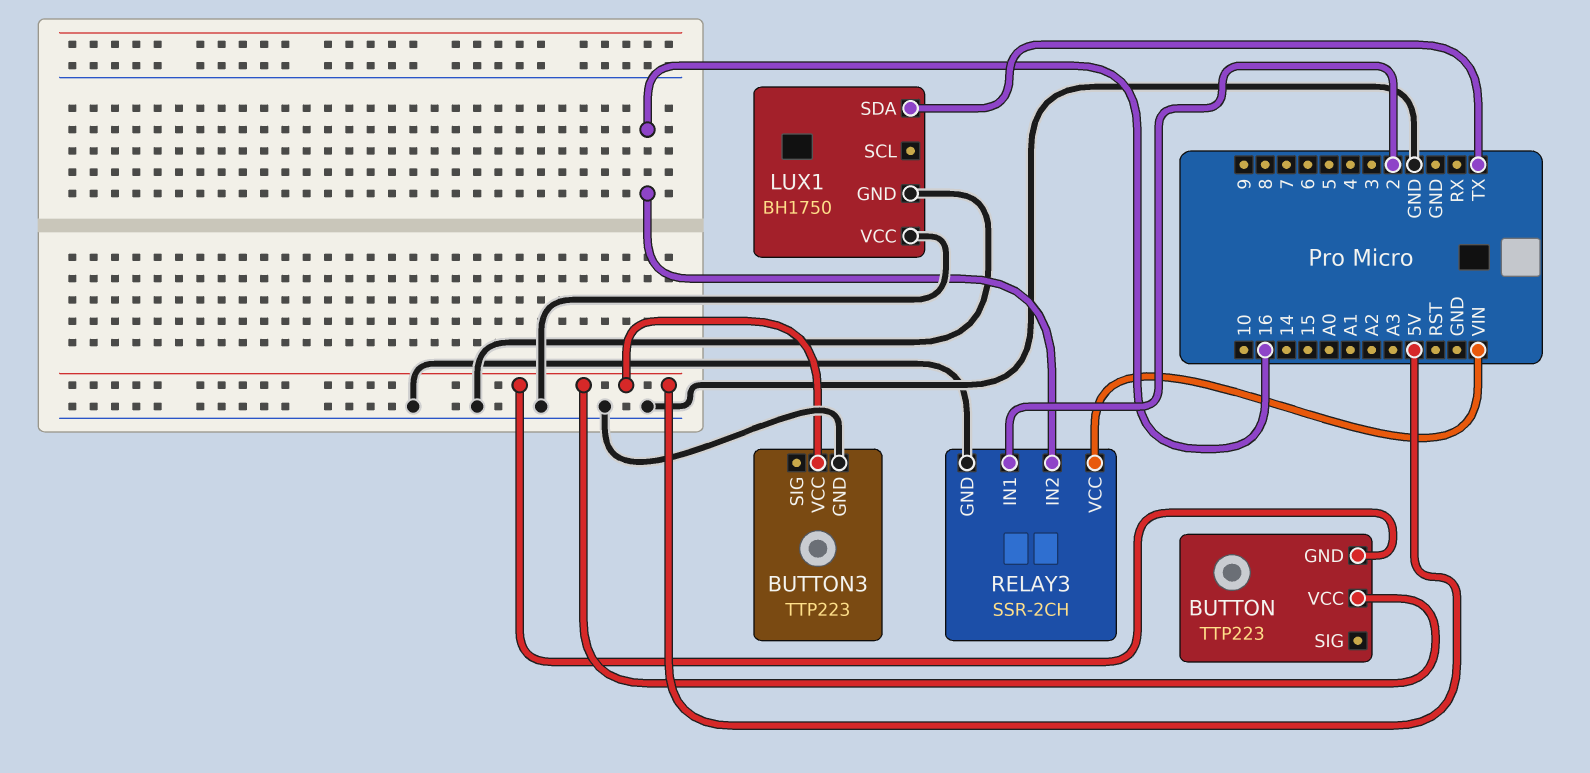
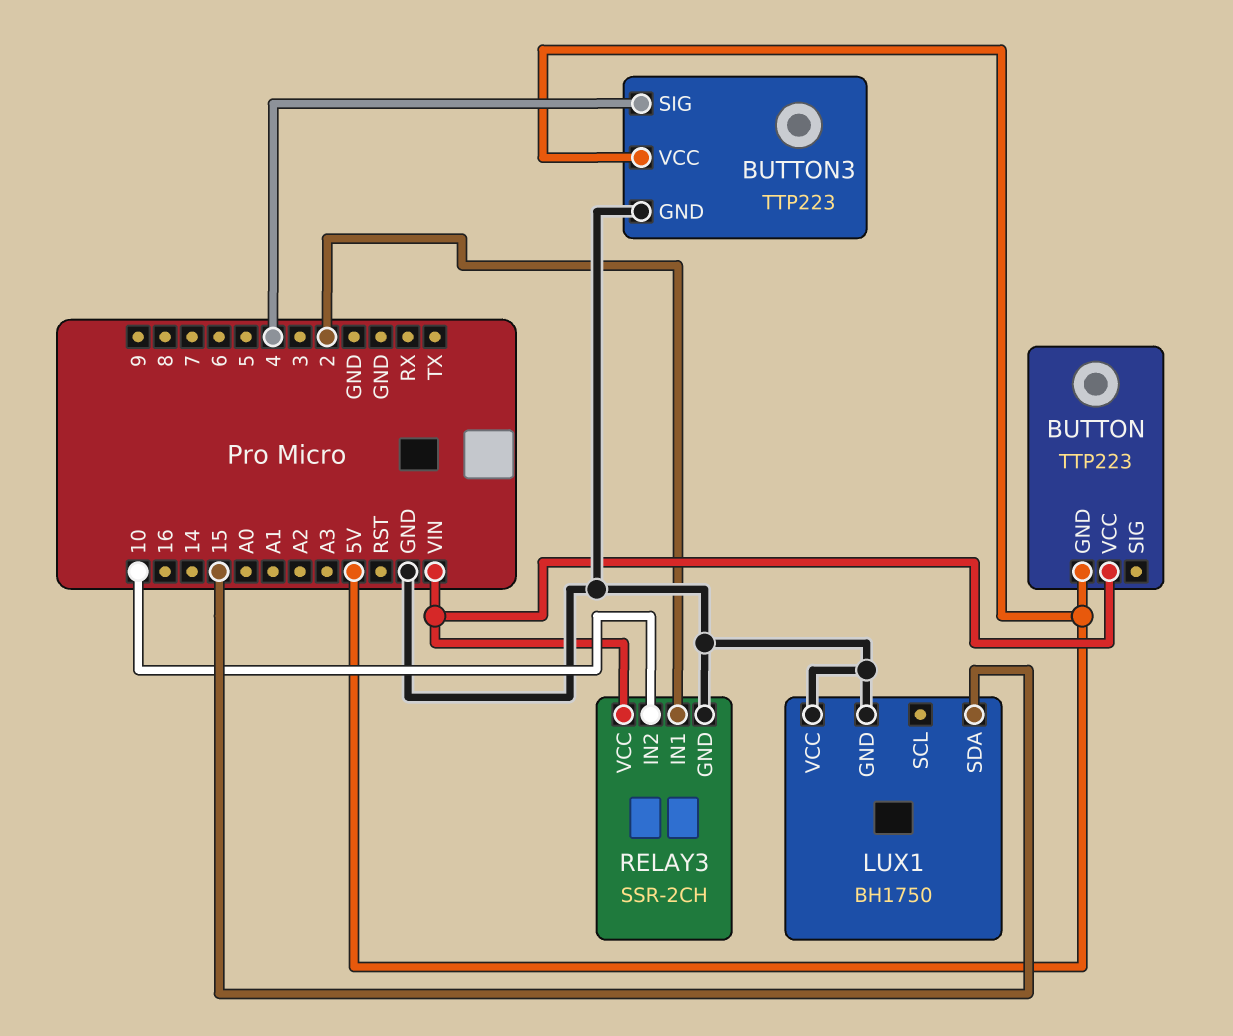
BUTTON pin VCC: 5V -> VIN
BUTTON3 pin SIG: none -> 4
LUX1 pin SDA: TX -> 15
RELAY3 pin IN2: 16 -> 10

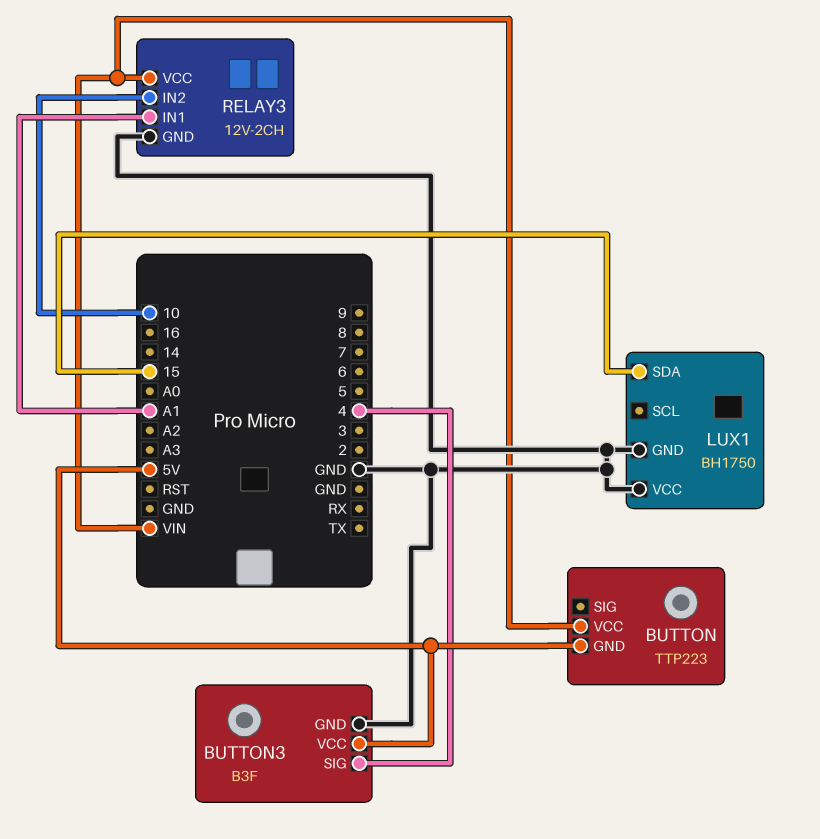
BUTTON3: TTP223 -> B3F
RELAY3: SSR-2CH -> 12V-2CH
RELAY3 pin IN1: 2 -> A1

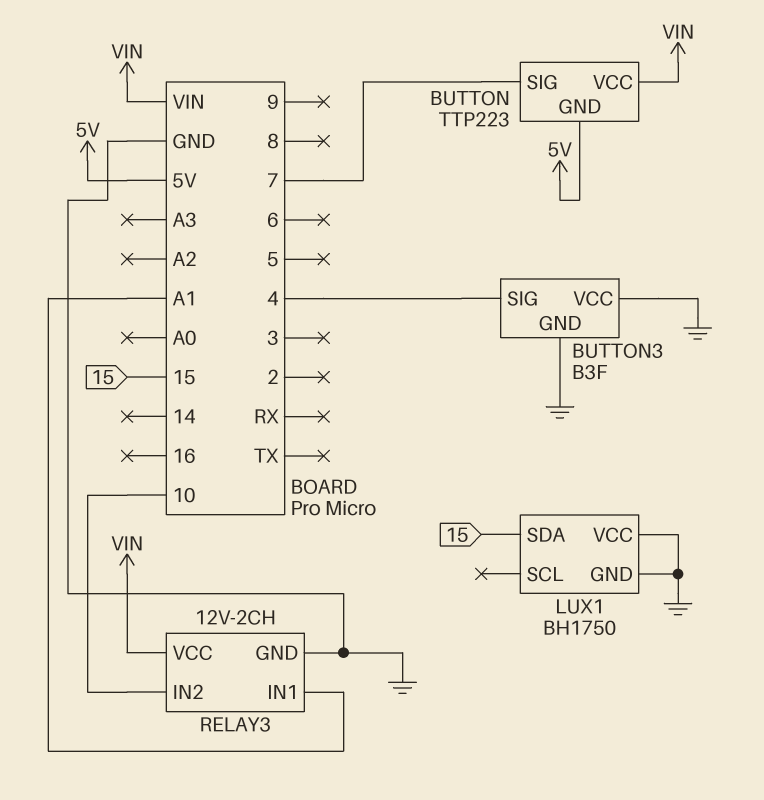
BUTTON pin SIG: none -> 7
BUTTON3 pin VCC: 5V -> GND

